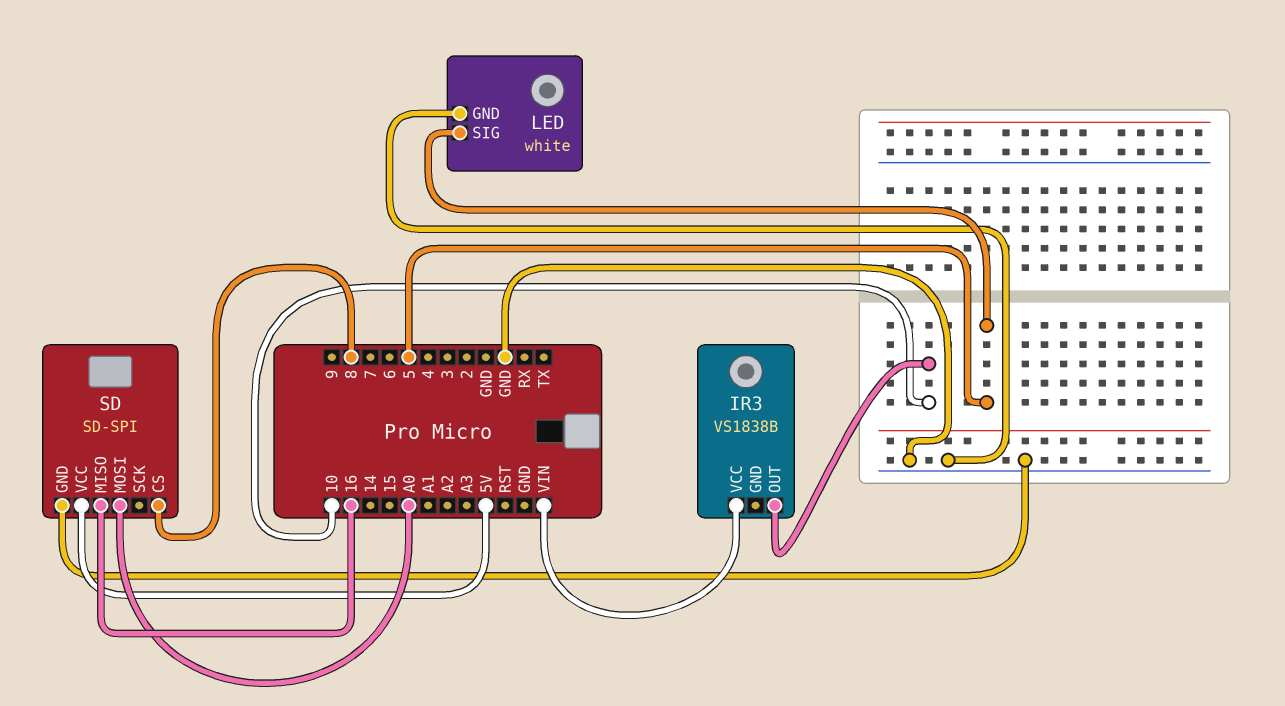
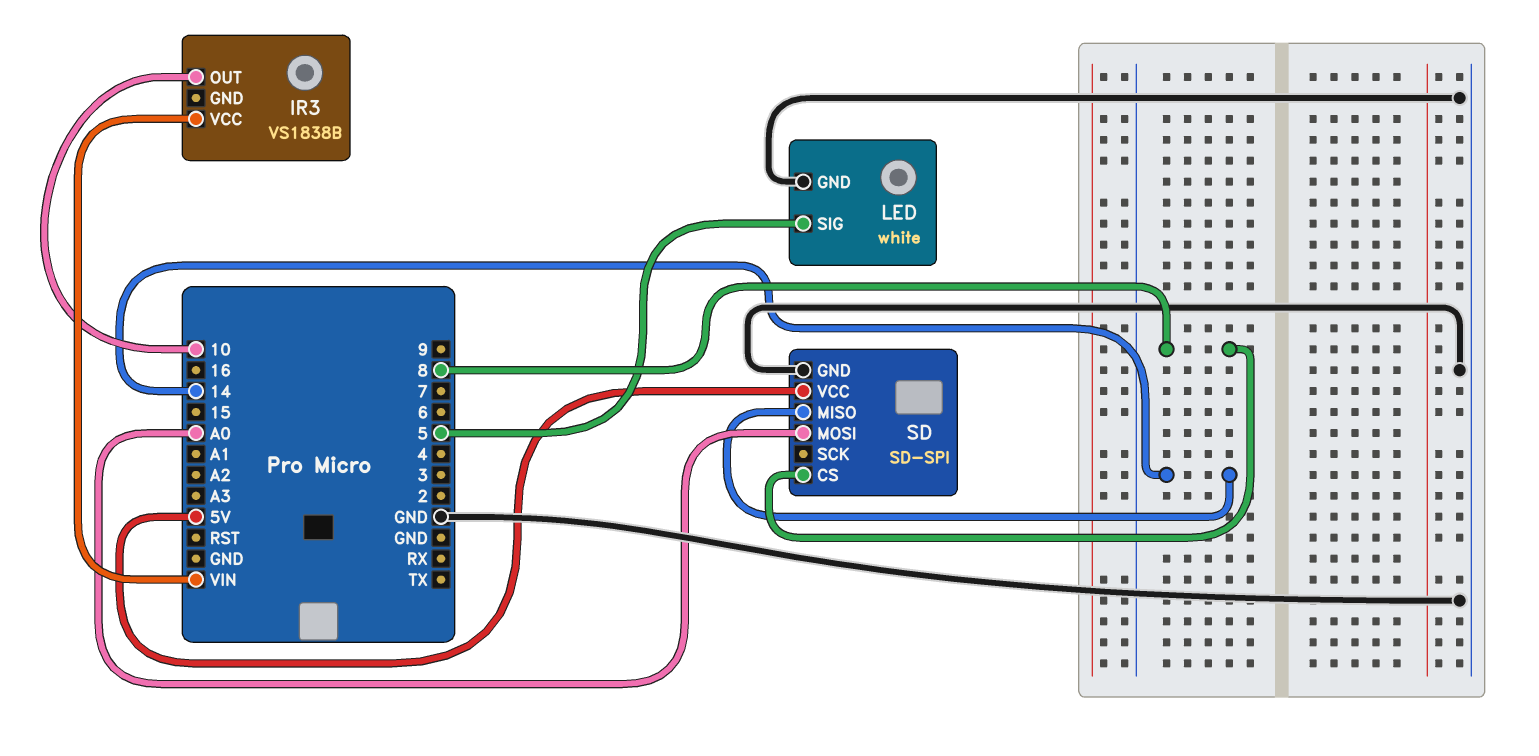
SD pin MISO: 16 -> 14

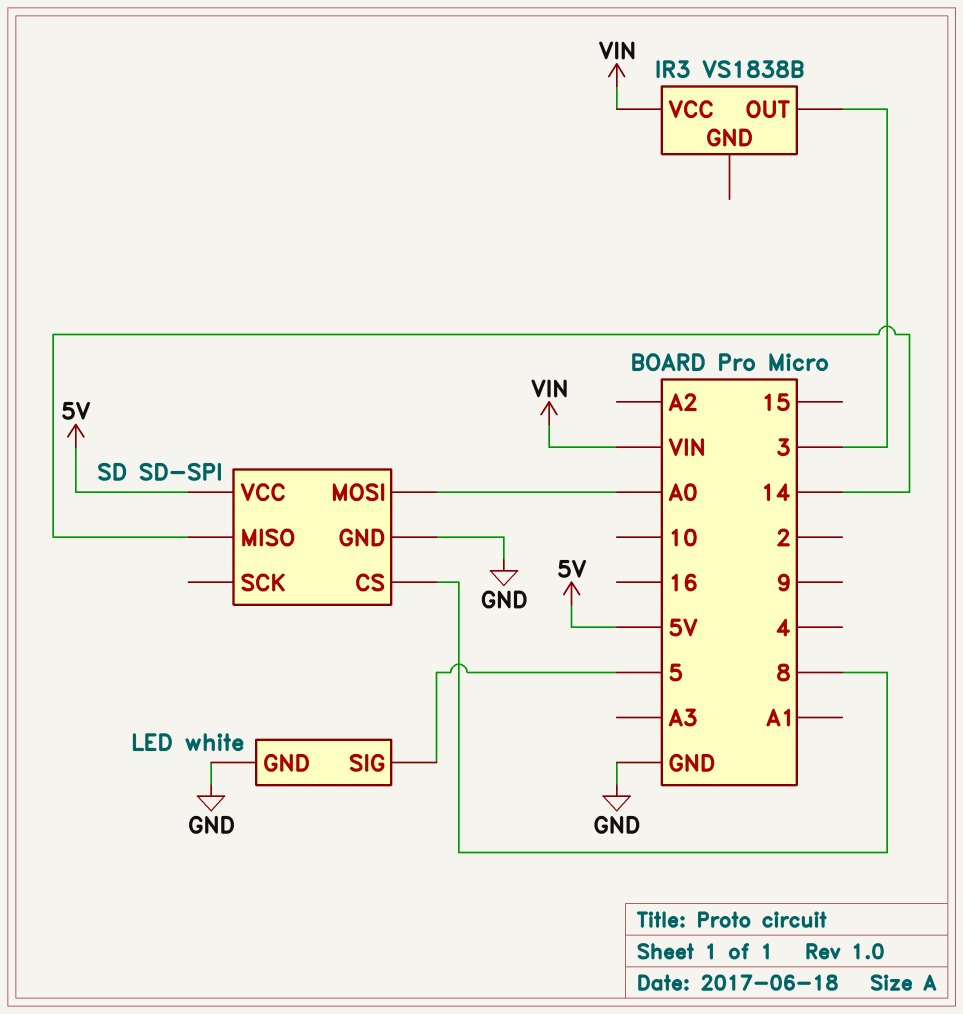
IR3 pin OUT: 10 -> 3

